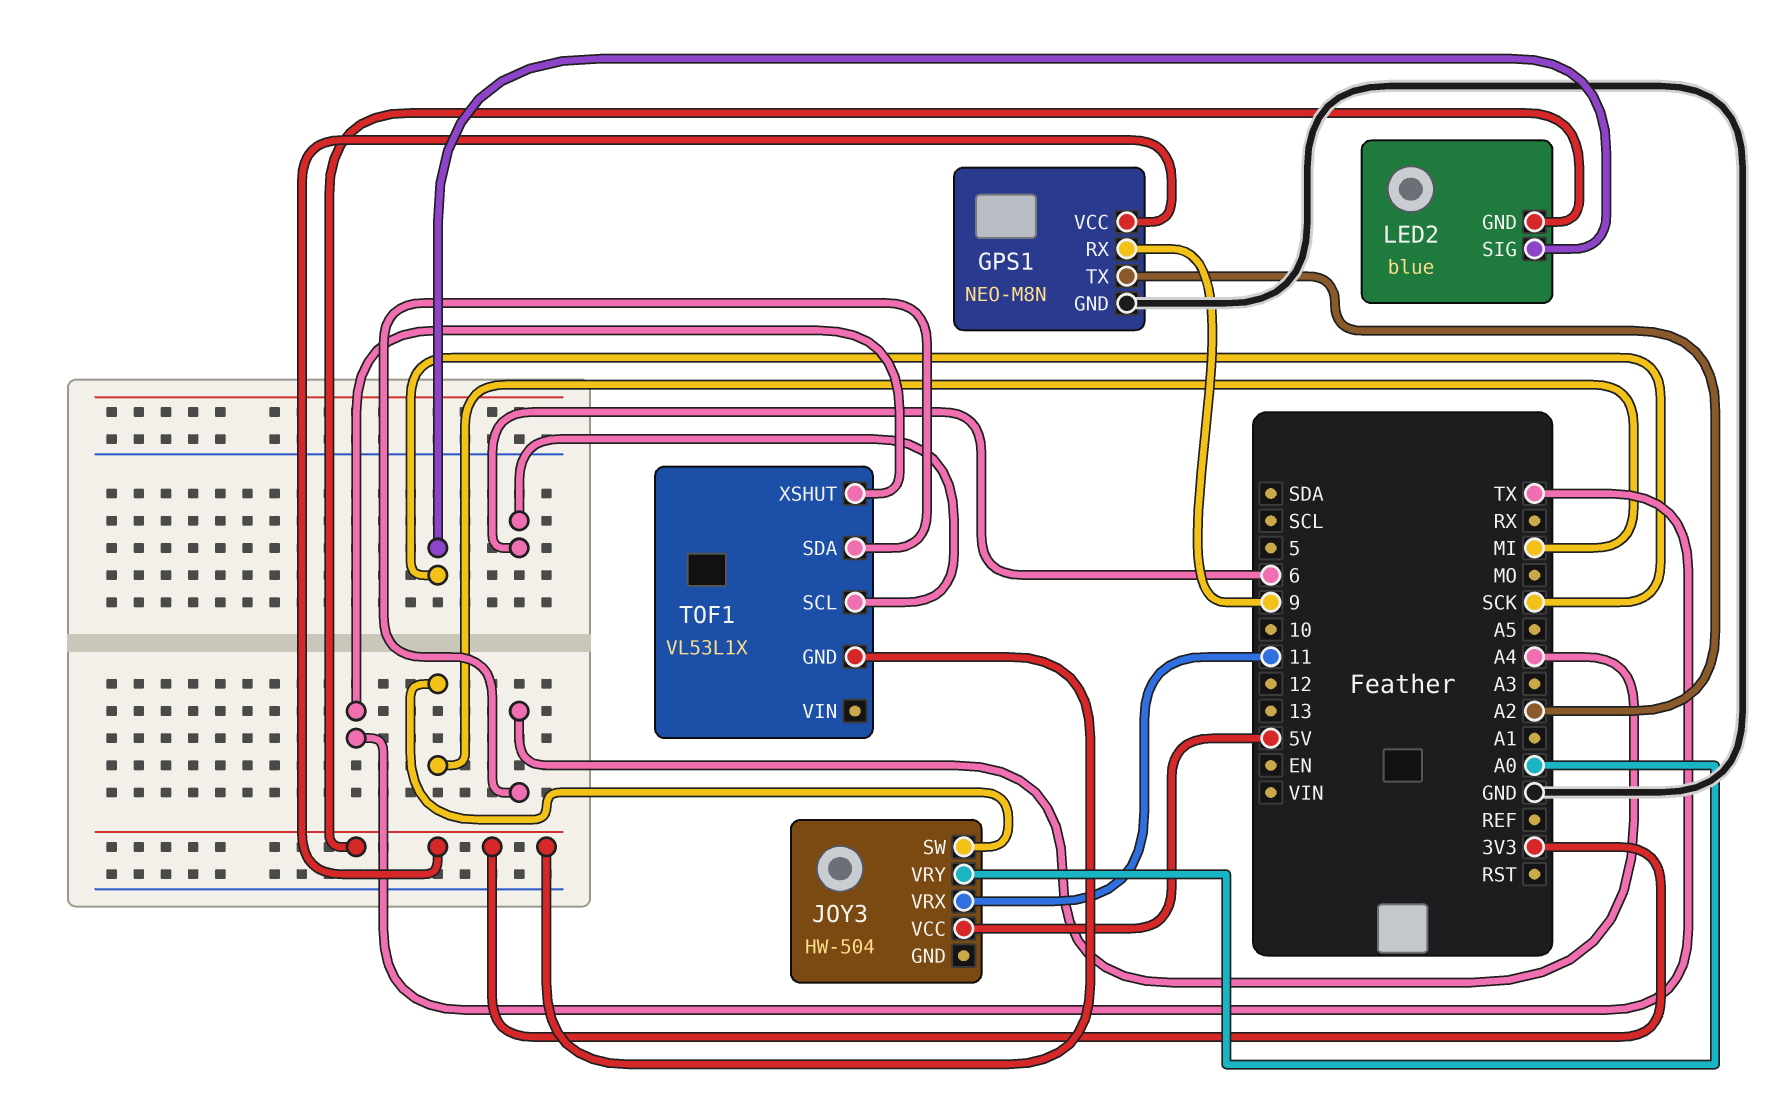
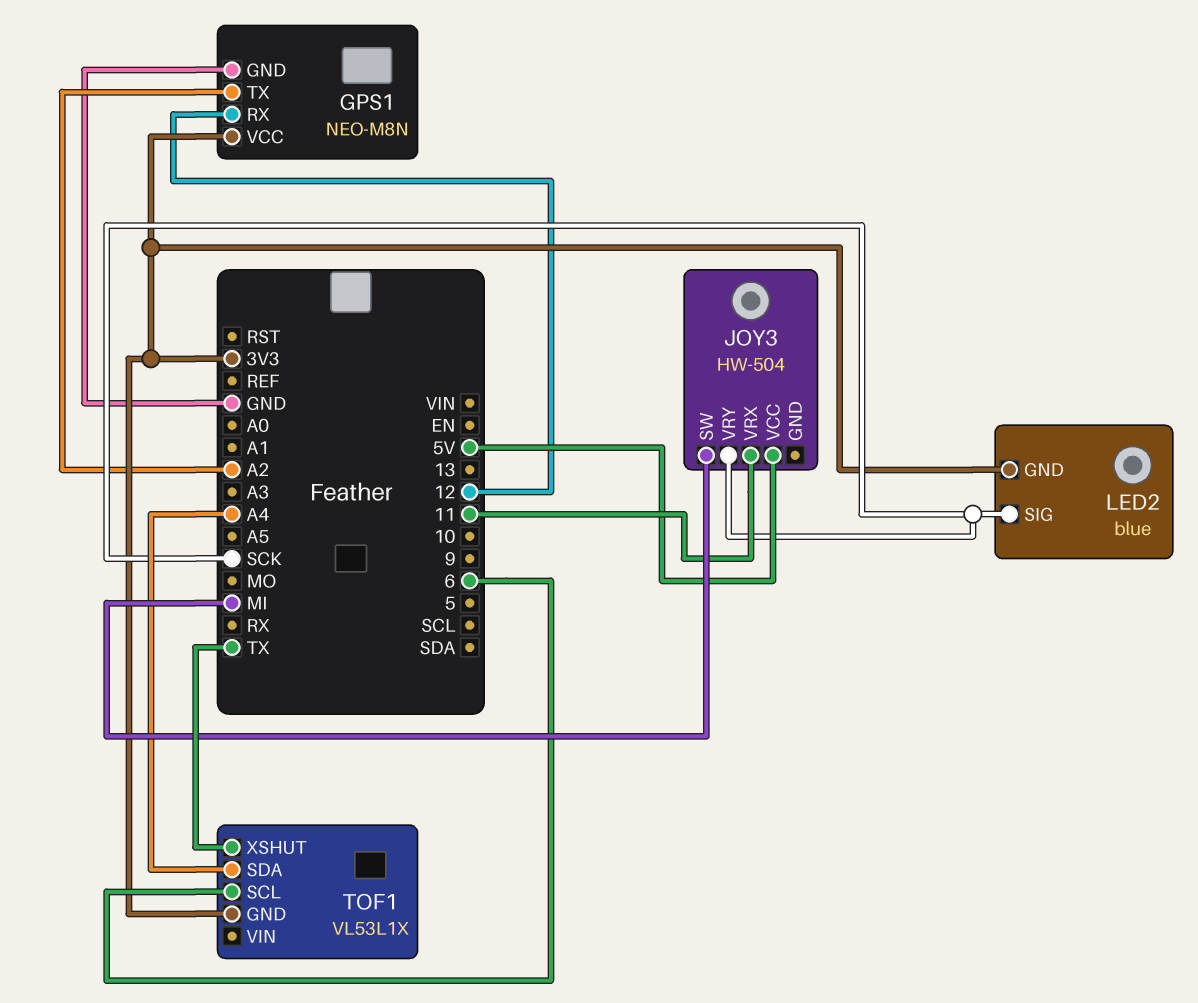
GPS1 pin RX: 9 -> 12
JOY3 pin VRY: A0 -> SCK

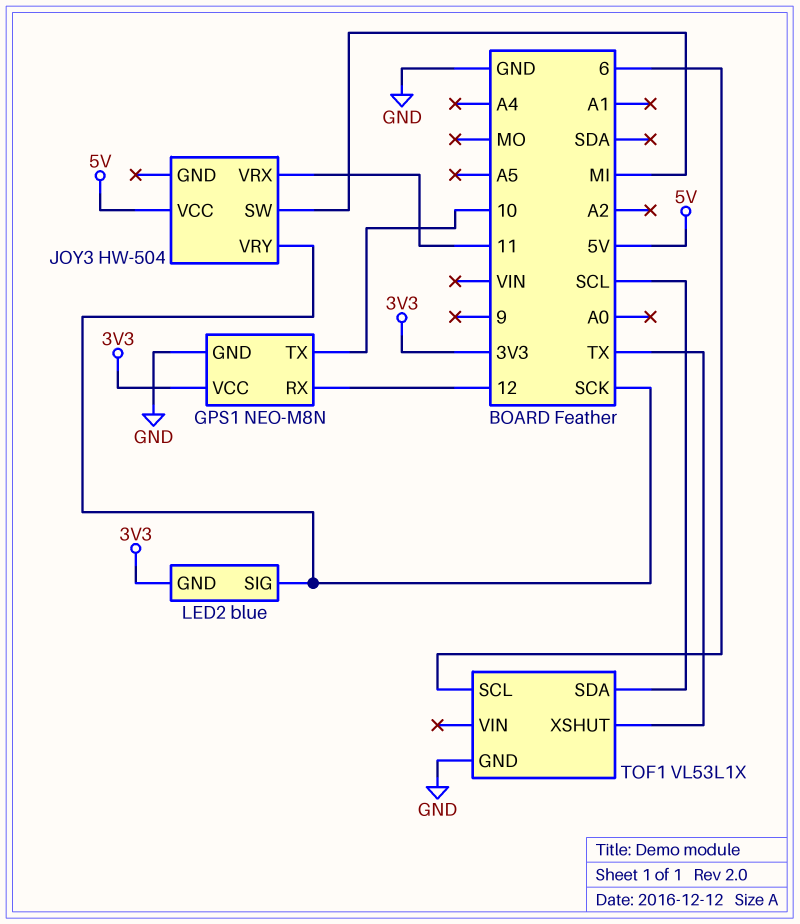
GPS1 pin TX: A2 -> 10
TOF1 pin GND: 3V3 -> GND
TOF1 pin SDA: A4 -> SCL

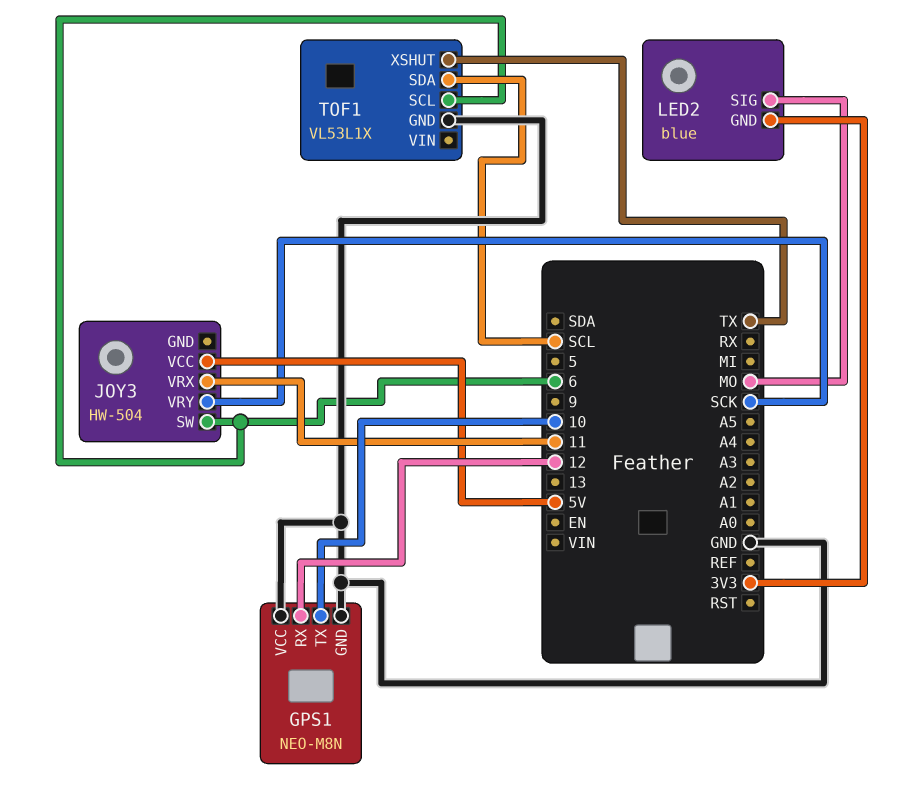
GPS1 pin VCC: 3V3 -> GND
JOY3 pin SW: MI -> 6
LED2 pin SIG: SCK -> MO

